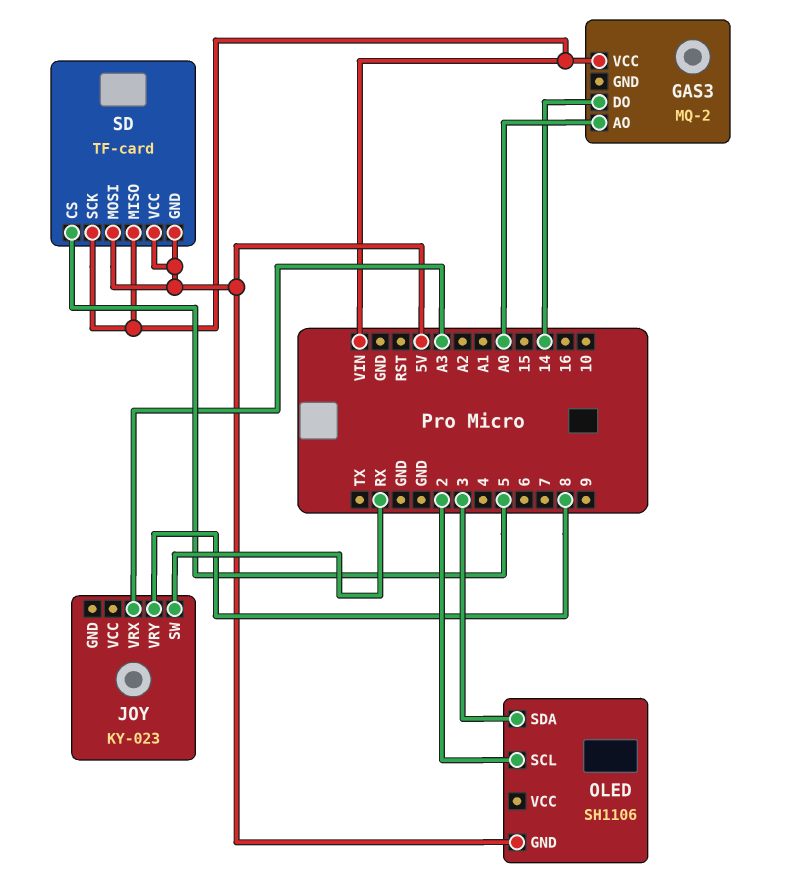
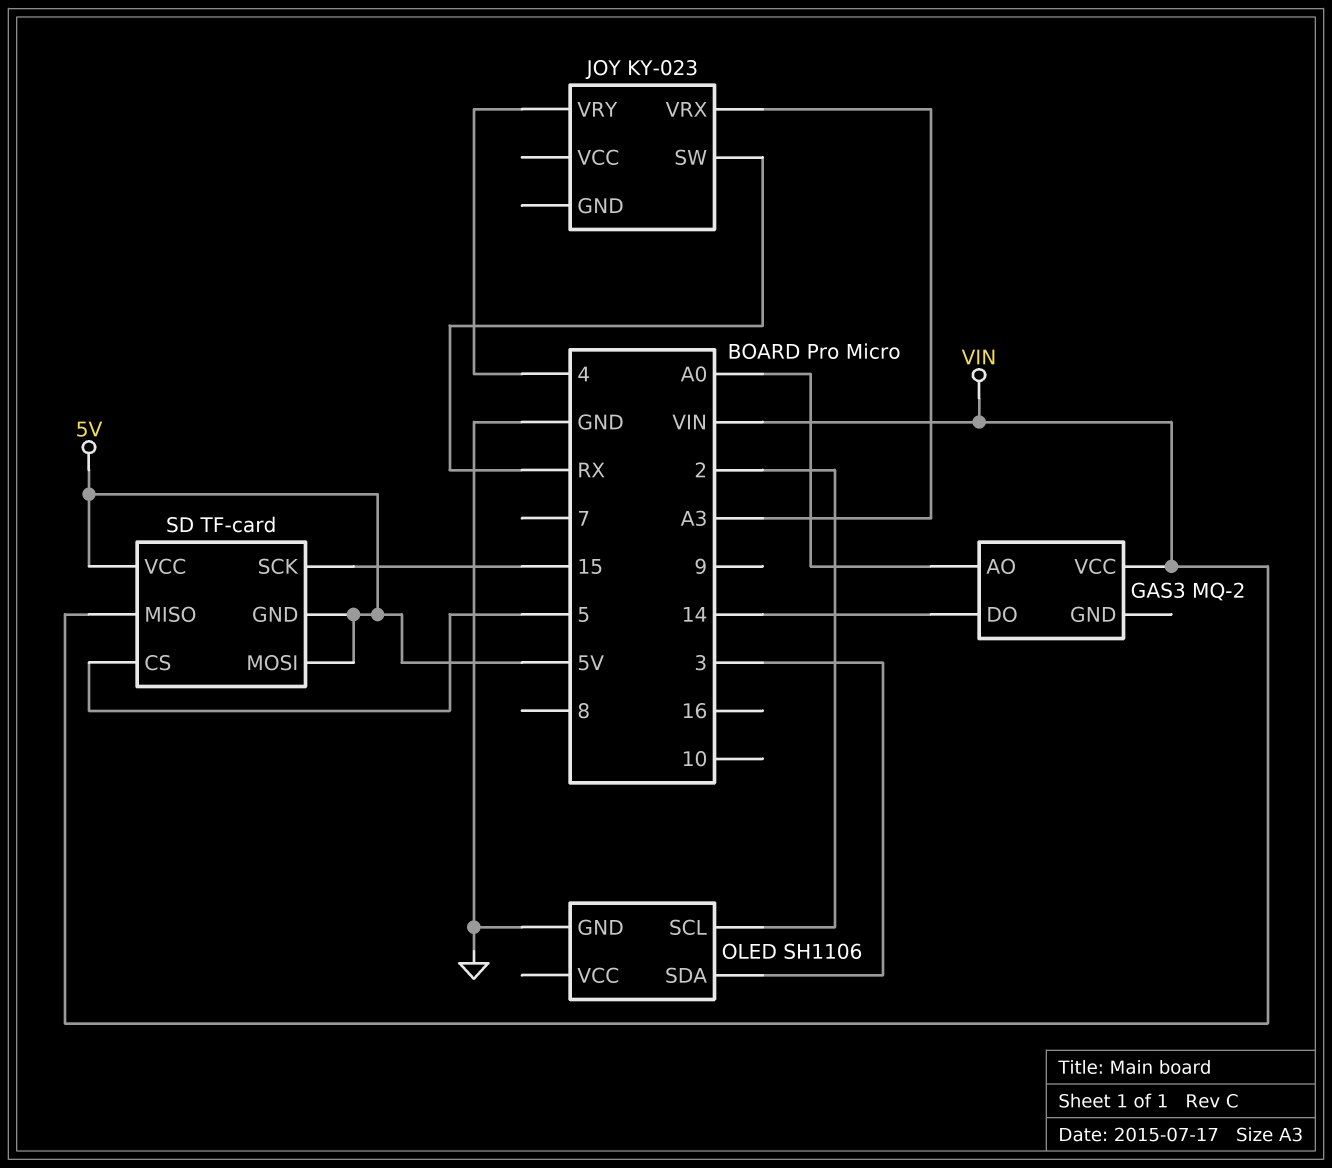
JOY pin VRY: 8 -> 4
OLED pin GND: 5V -> GND
SD pin SCK: VIN -> 15

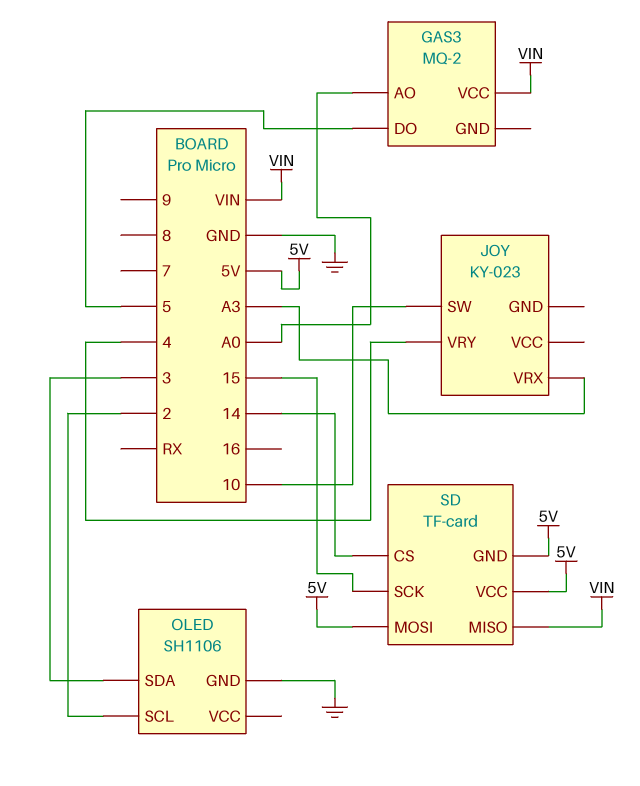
GAS3 pin DO: 14 -> 5
JOY pin SW: RX -> 10
SD pin CS: 5 -> 14

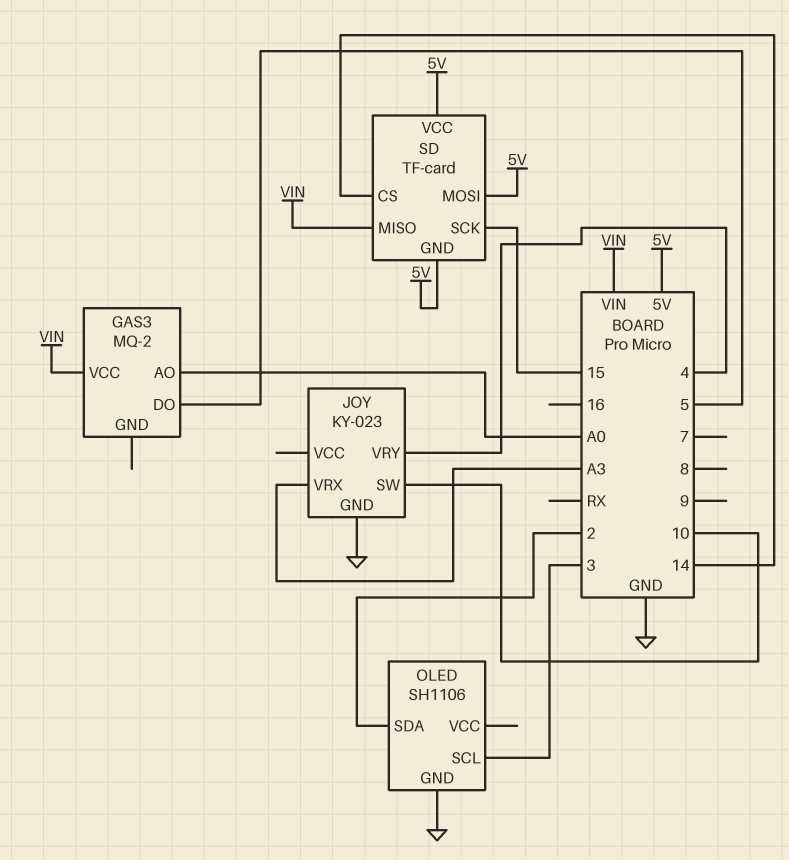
JOY pin GND: none -> GND
OLED pin SCL: 2 -> 3
OLED pin SDA: 3 -> 2

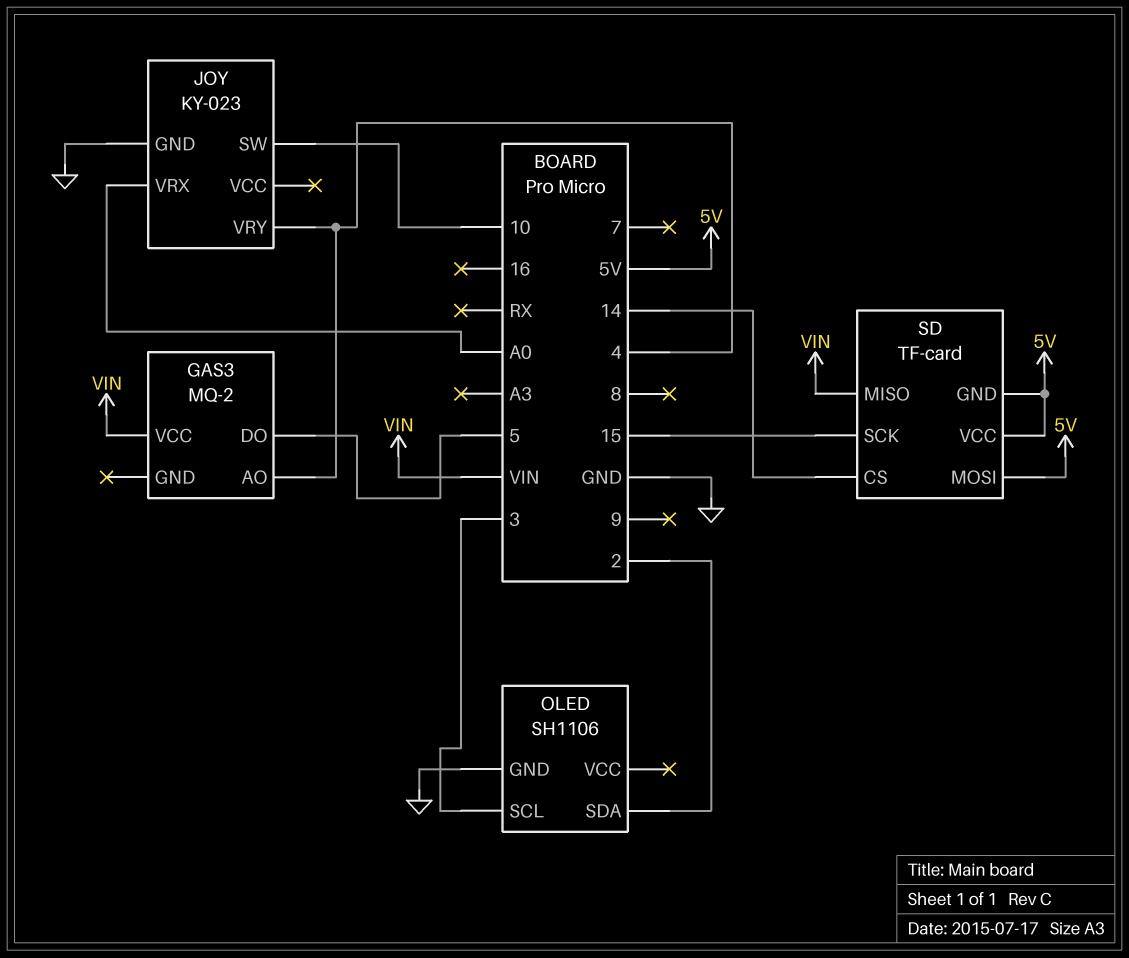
GAS3 pin AO: A0 -> 4
JOY pin VRX: A3 -> A0

